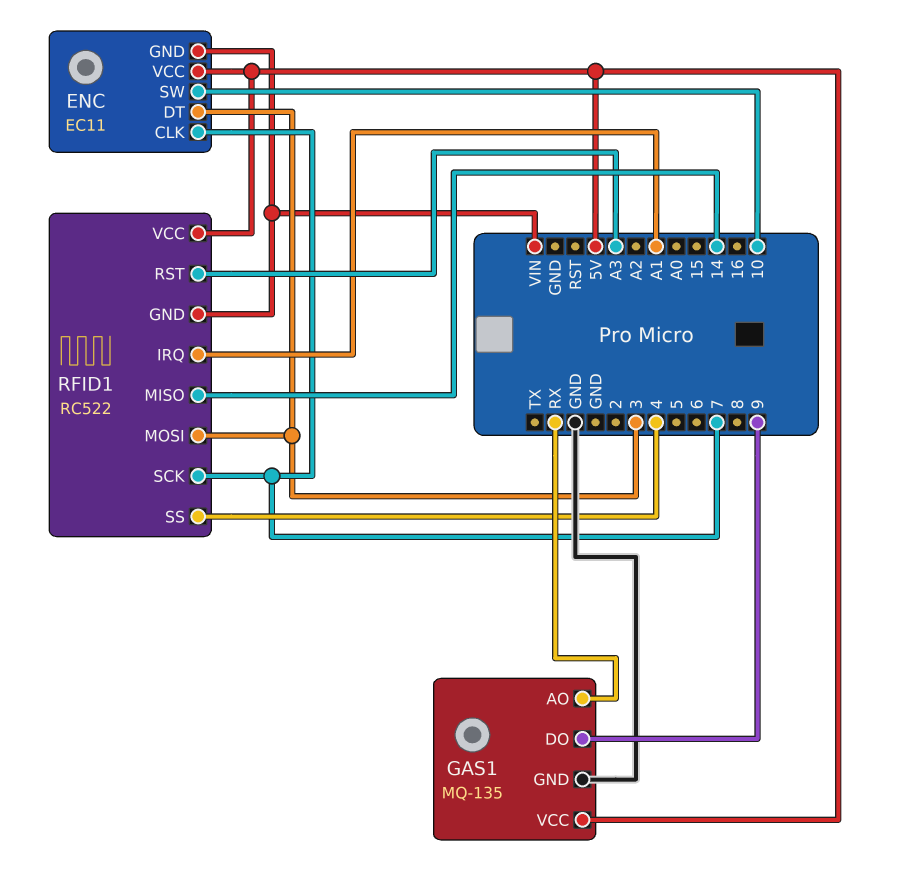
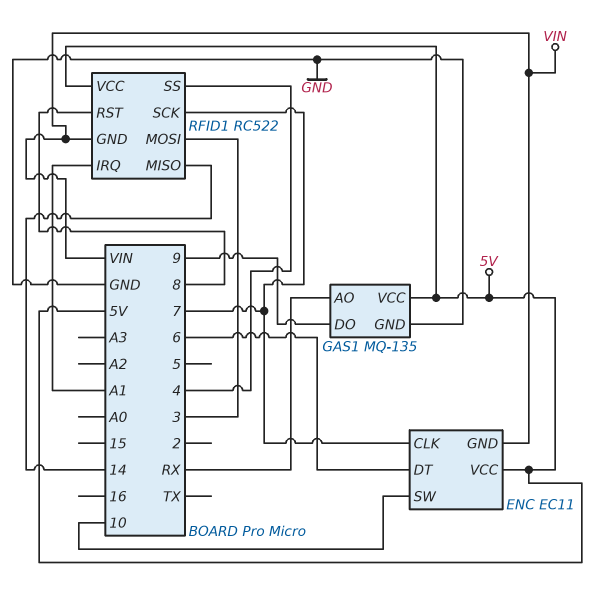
ENC pin DT: 3 -> 6
RFID1 pin RST: A3 -> 8

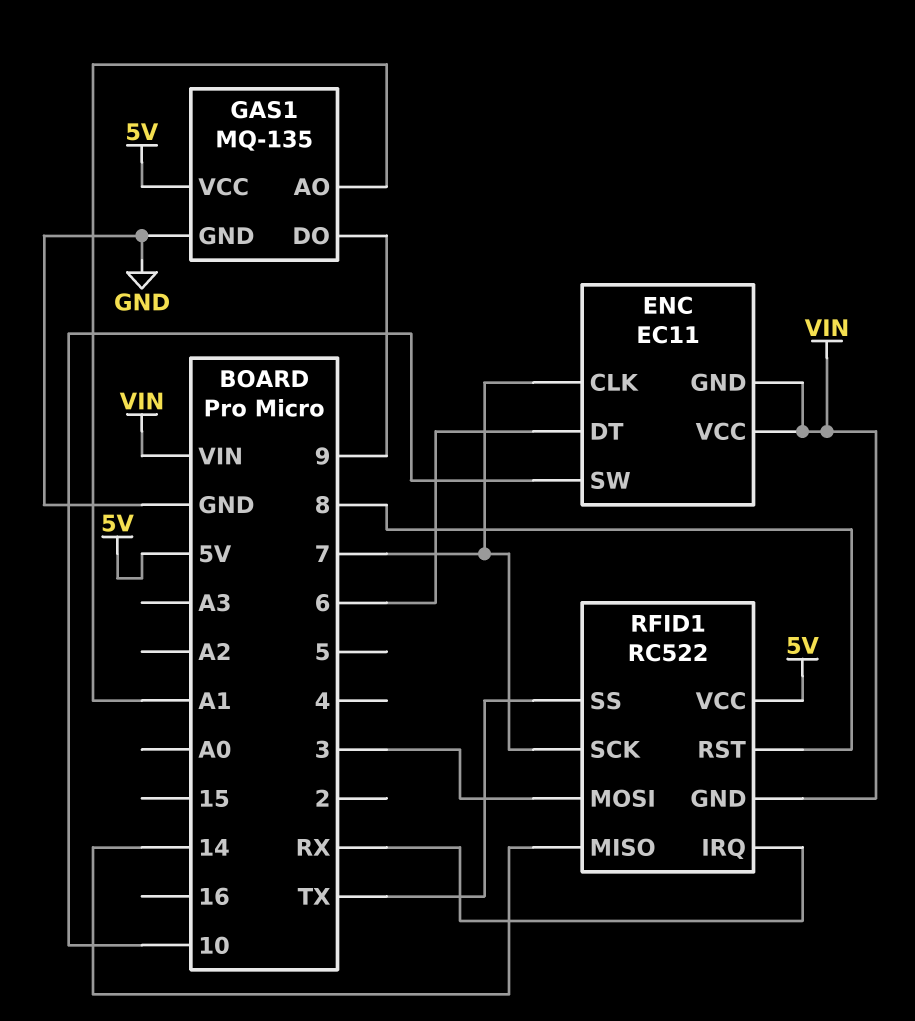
ENC pin VCC: 5V -> VIN
GAS1 pin AO: RX -> A1
RFID1 pin IRQ: A1 -> RX
RFID1 pin SS: 4 -> TX

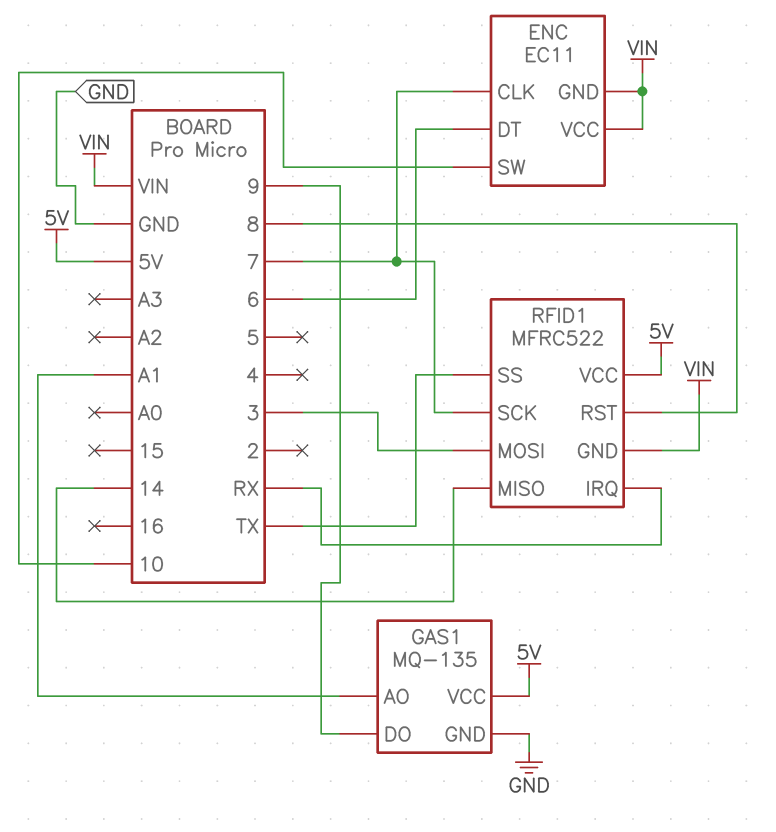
RFID1: RC522 -> MFRC522

